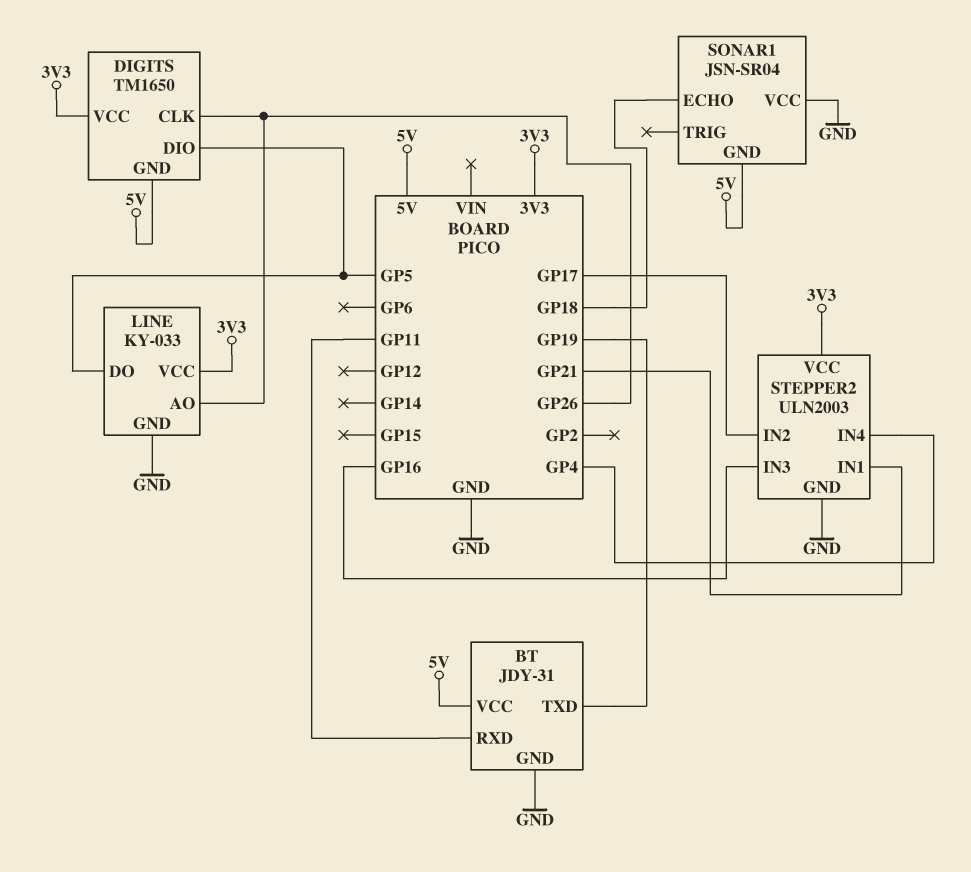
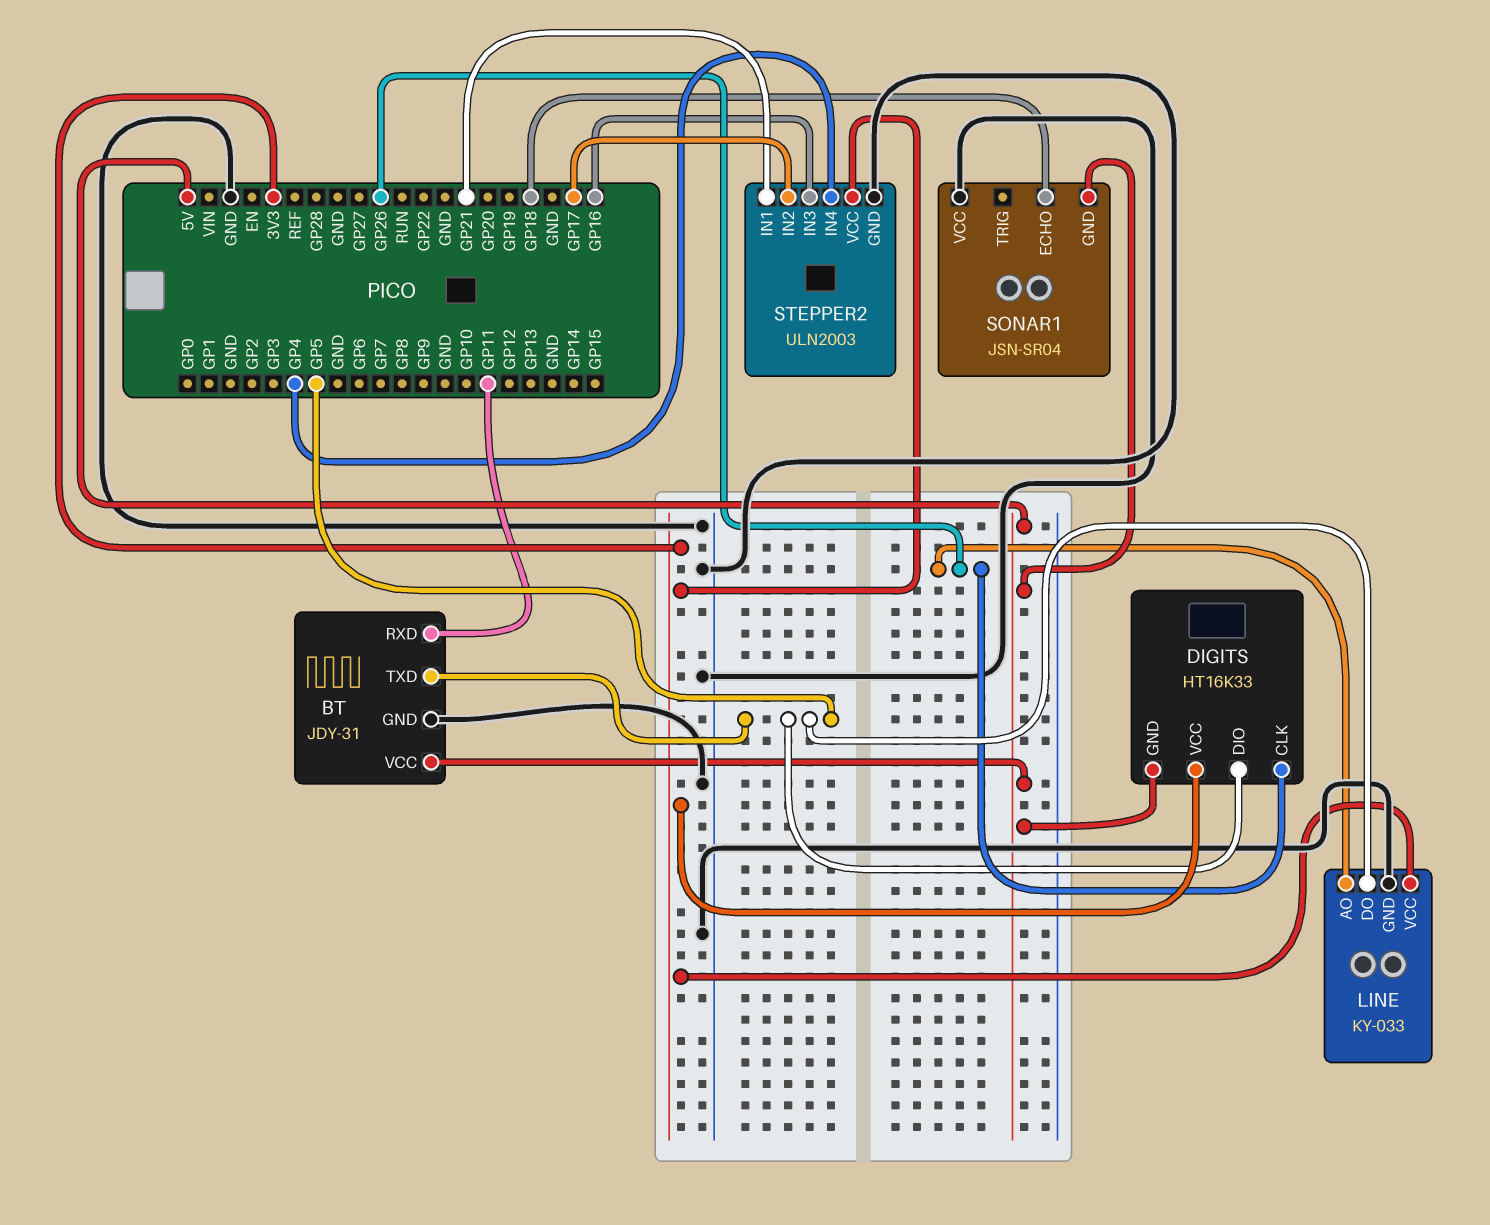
BT pin TXD: GP19 -> GP5
DIGITS: TM1650 -> HT16K33

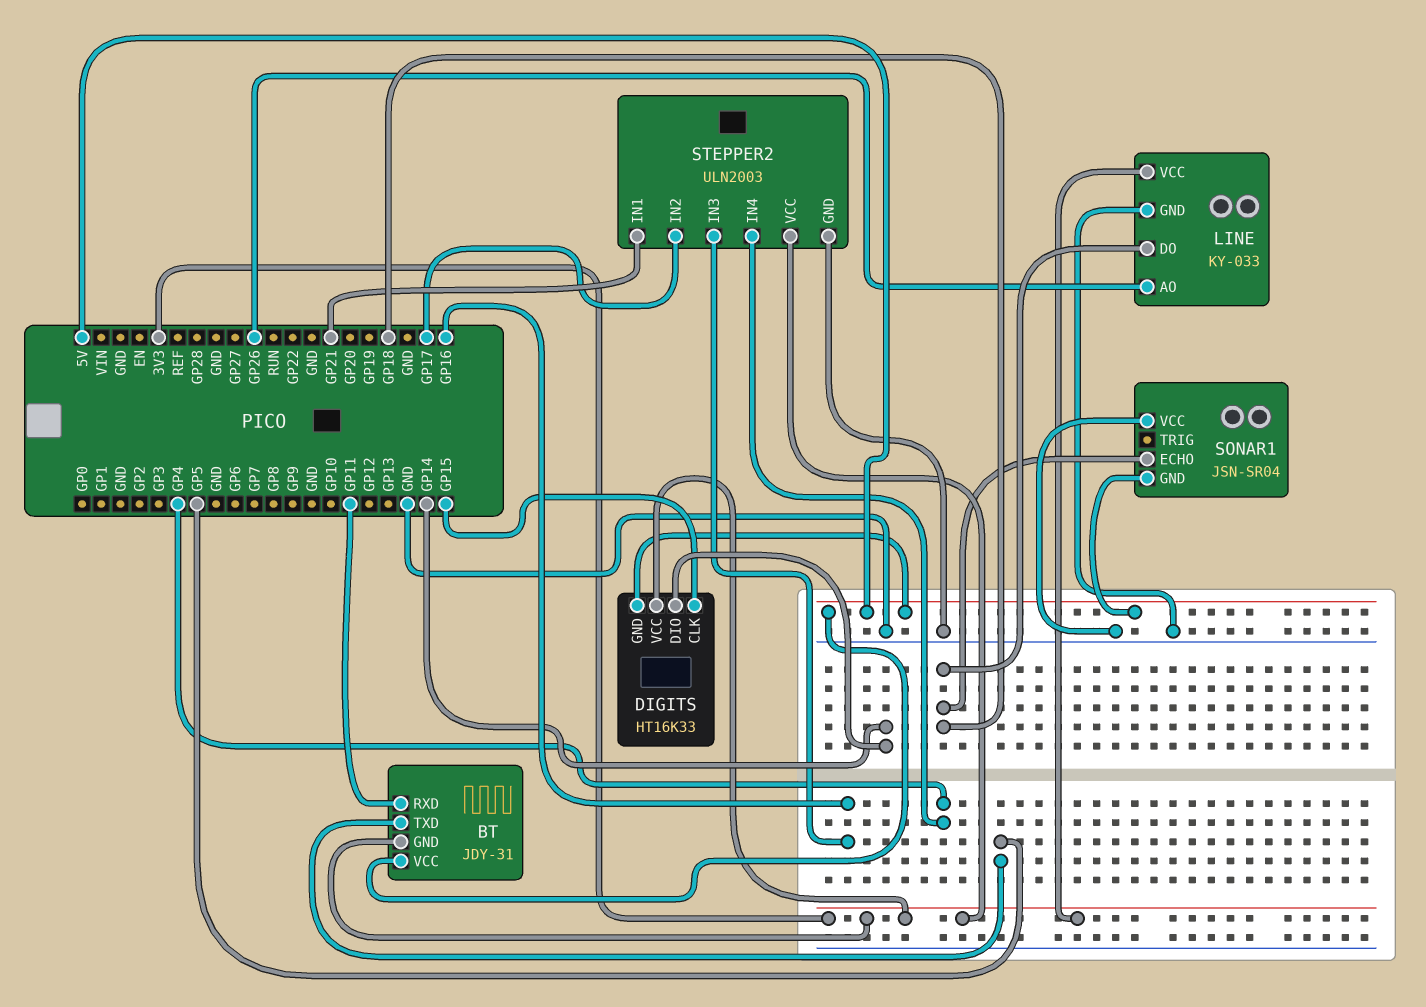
BT pin GND: GND -> 3V3
DIGITS pin CLK: GP26 -> GP15
DIGITS pin DIO: GP5 -> GP14
LINE pin DO: GP5 -> GP18

